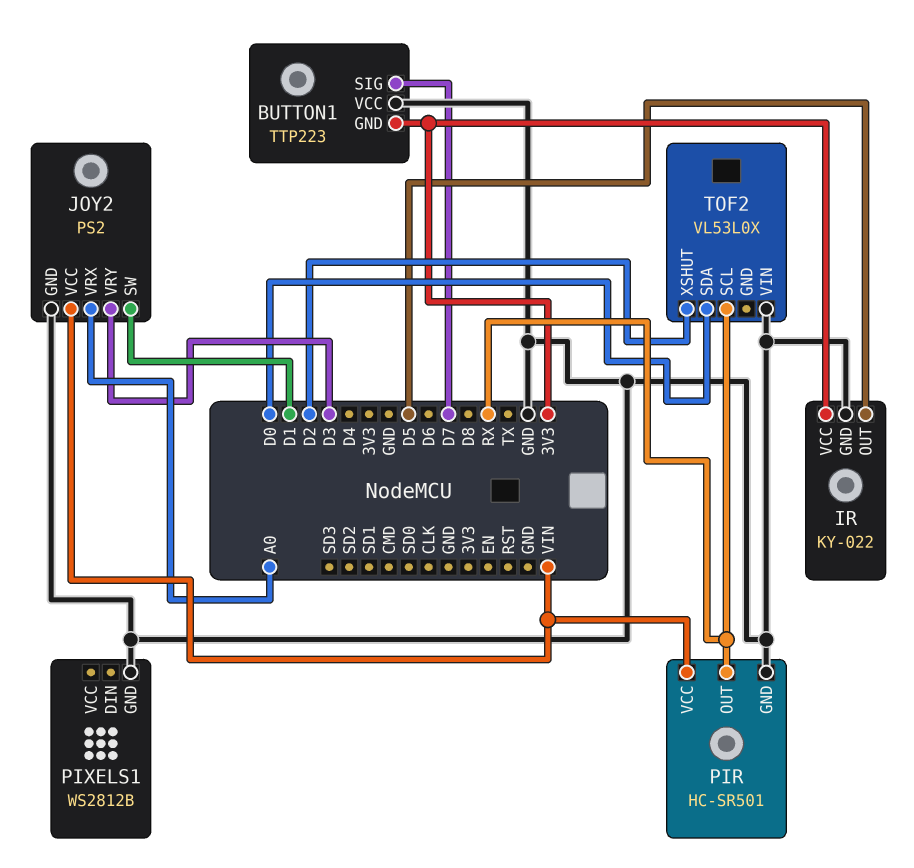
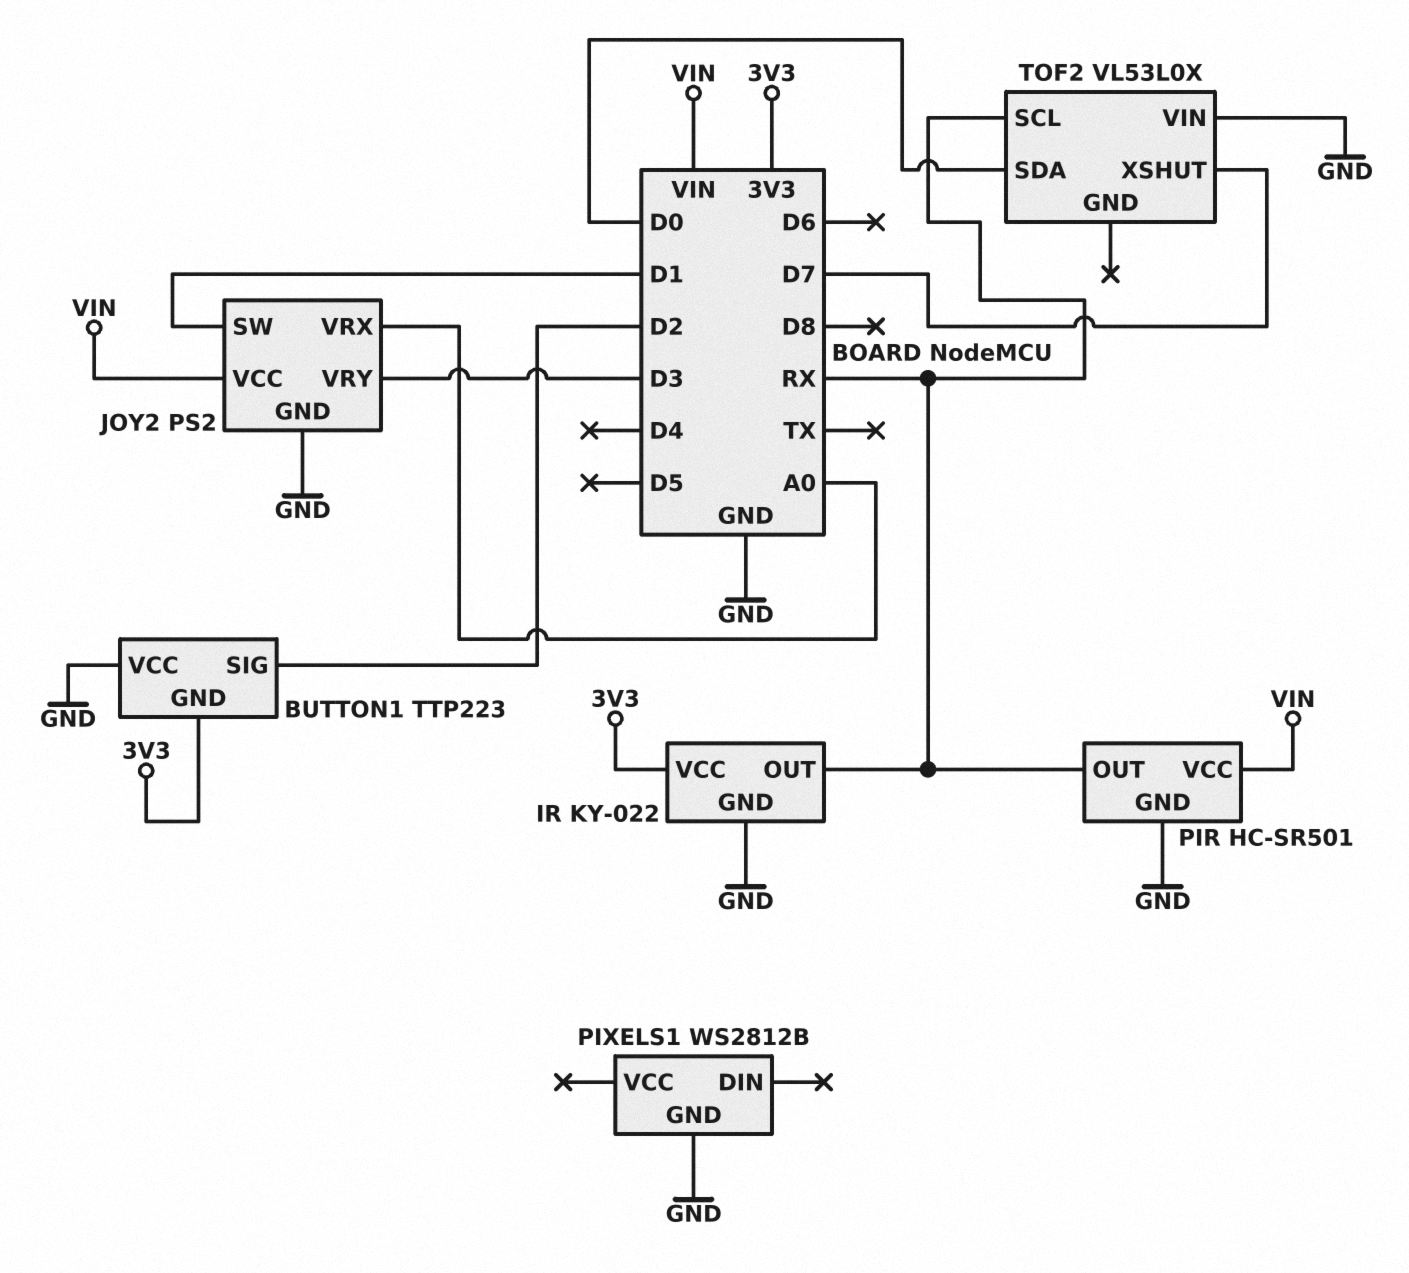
BUTTON1 pin SIG: D7 -> D2
IR pin OUT: D5 -> RX
TOF2 pin XSHUT: D2 -> D7

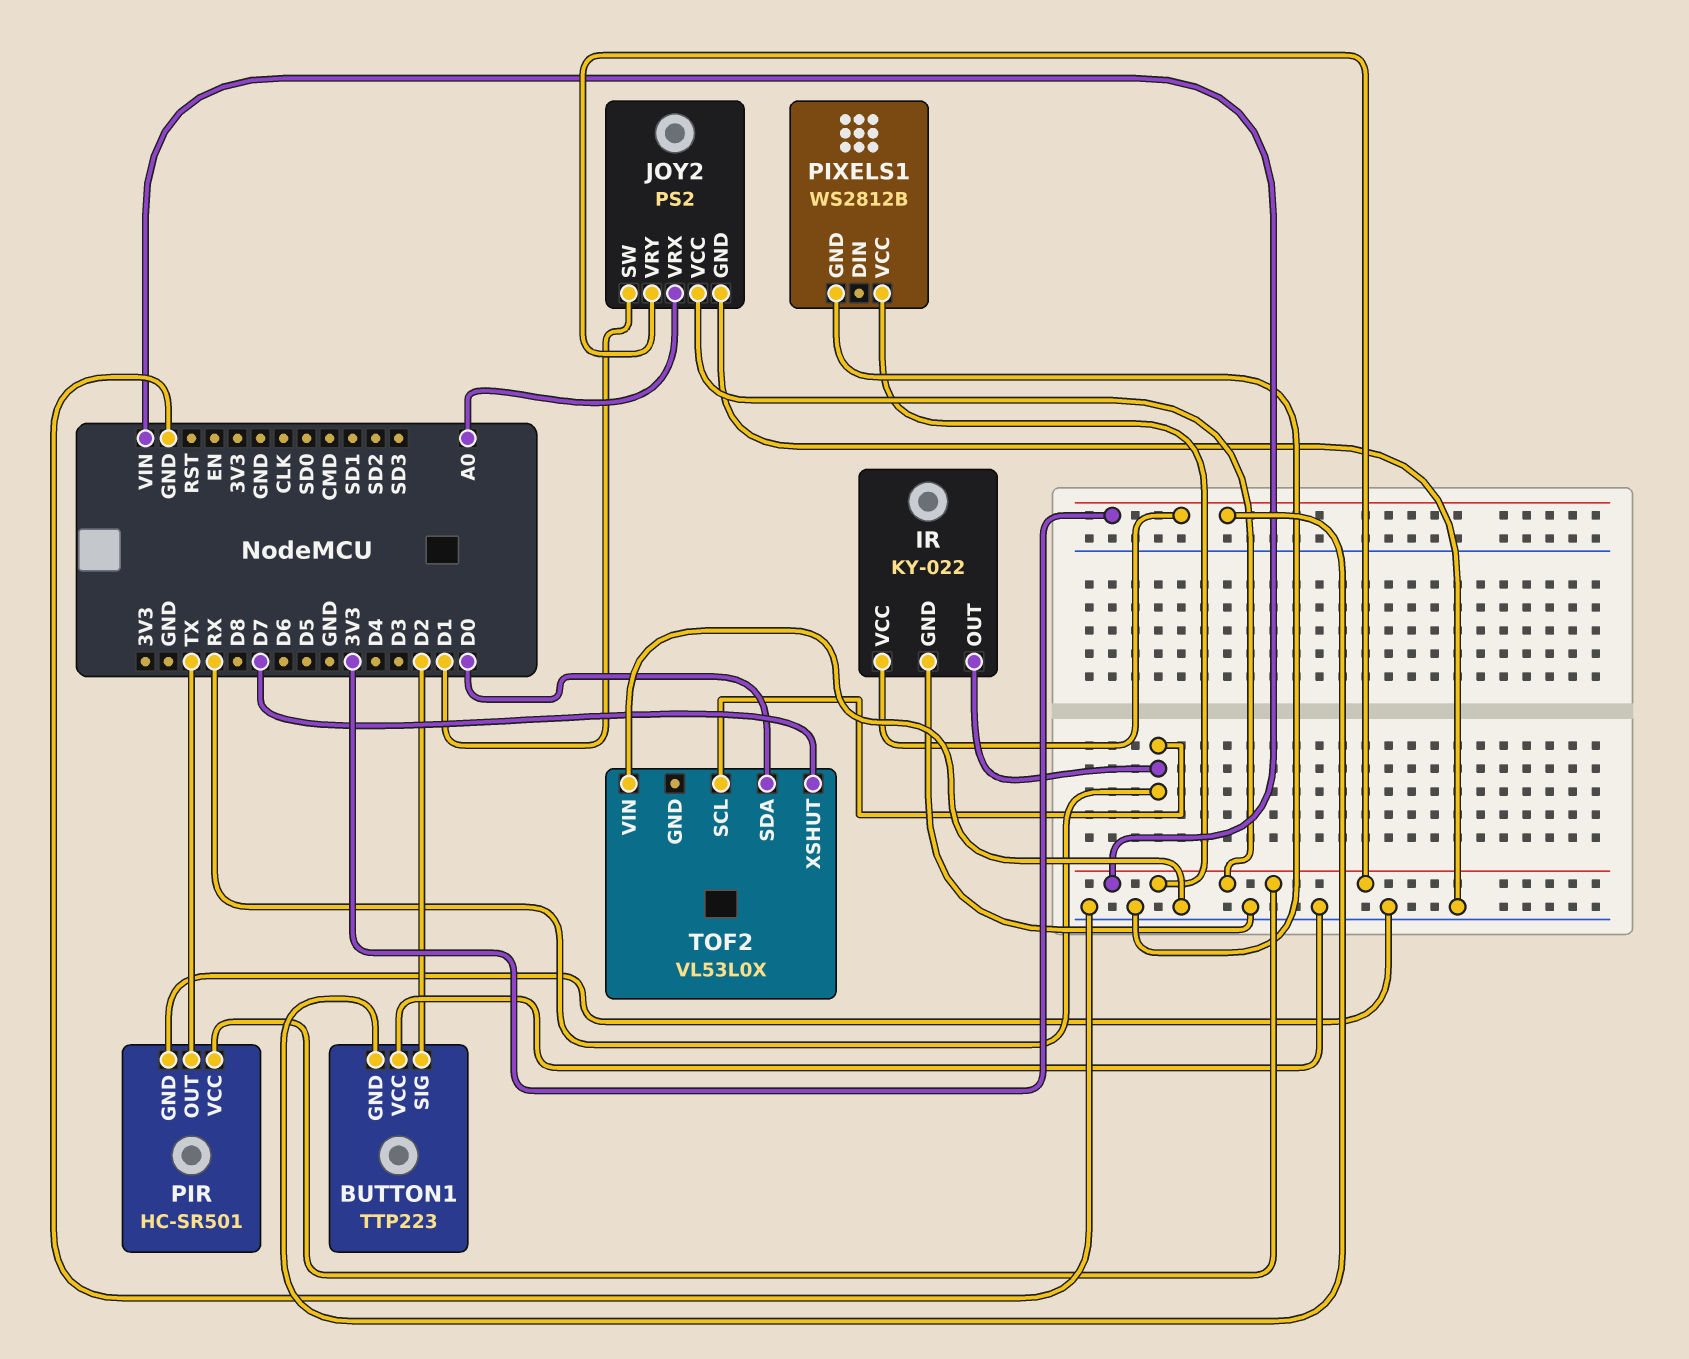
JOY2 pin VRY: D3 -> VIN
PIR pin OUT: RX -> TX
PIXELS1 pin VCC: none -> VIN

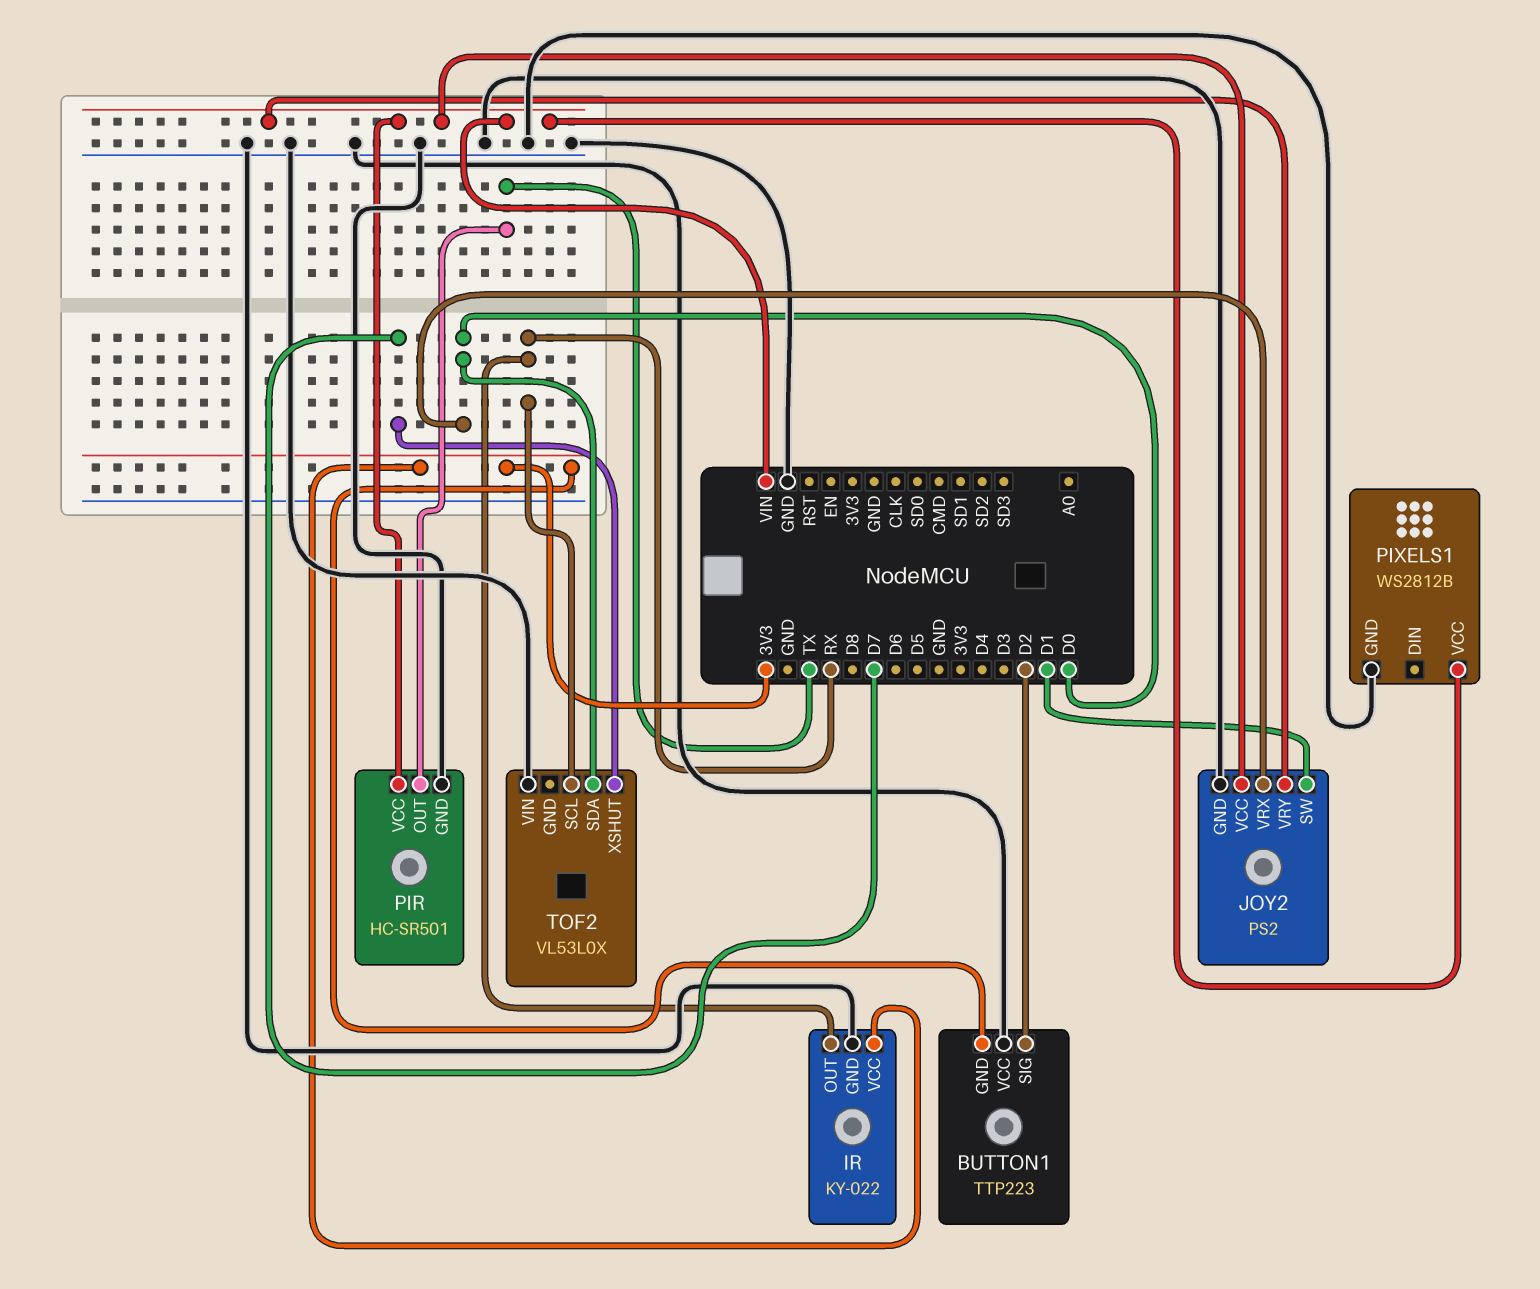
JOY2 pin VRX: A0 -> D0

